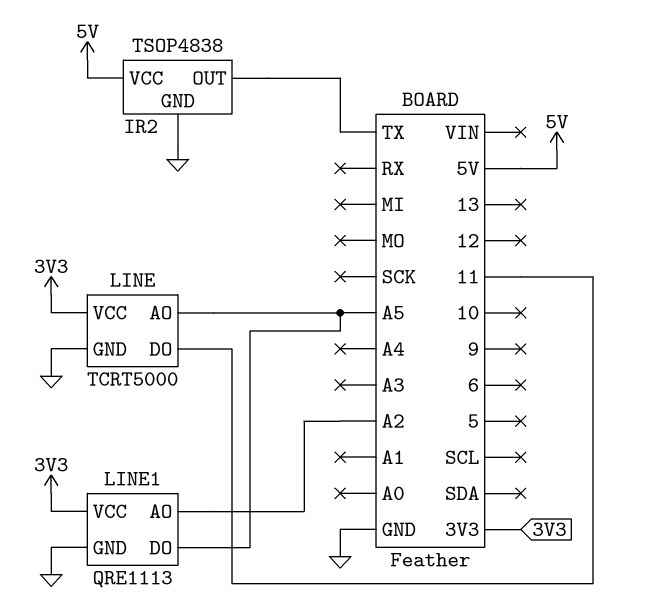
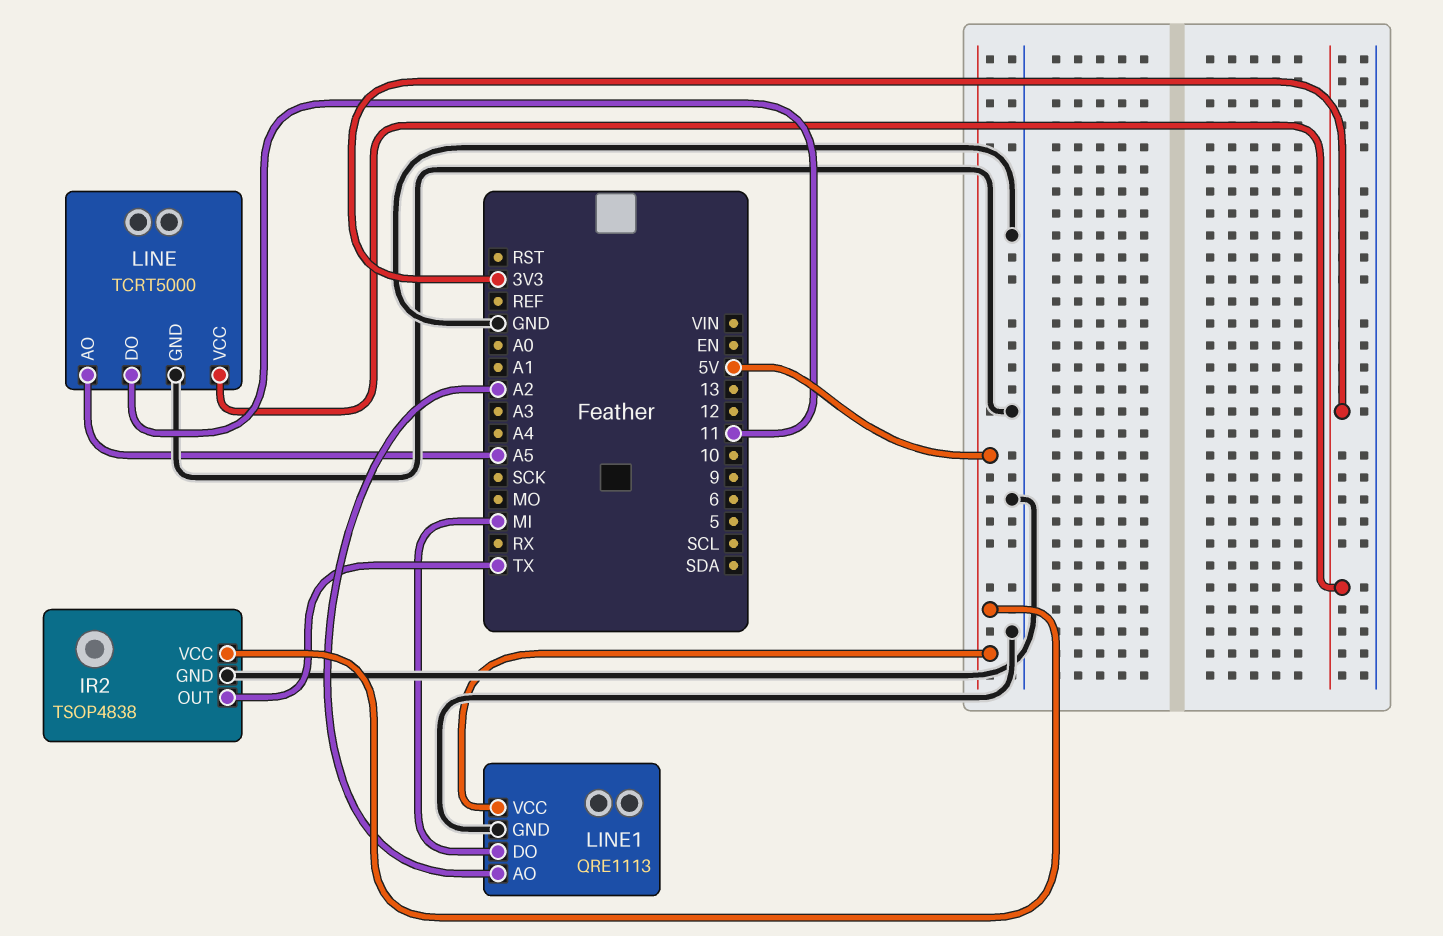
LINE1 pin DO: A5 -> MI
LINE1 pin VCC: 3V3 -> 5V

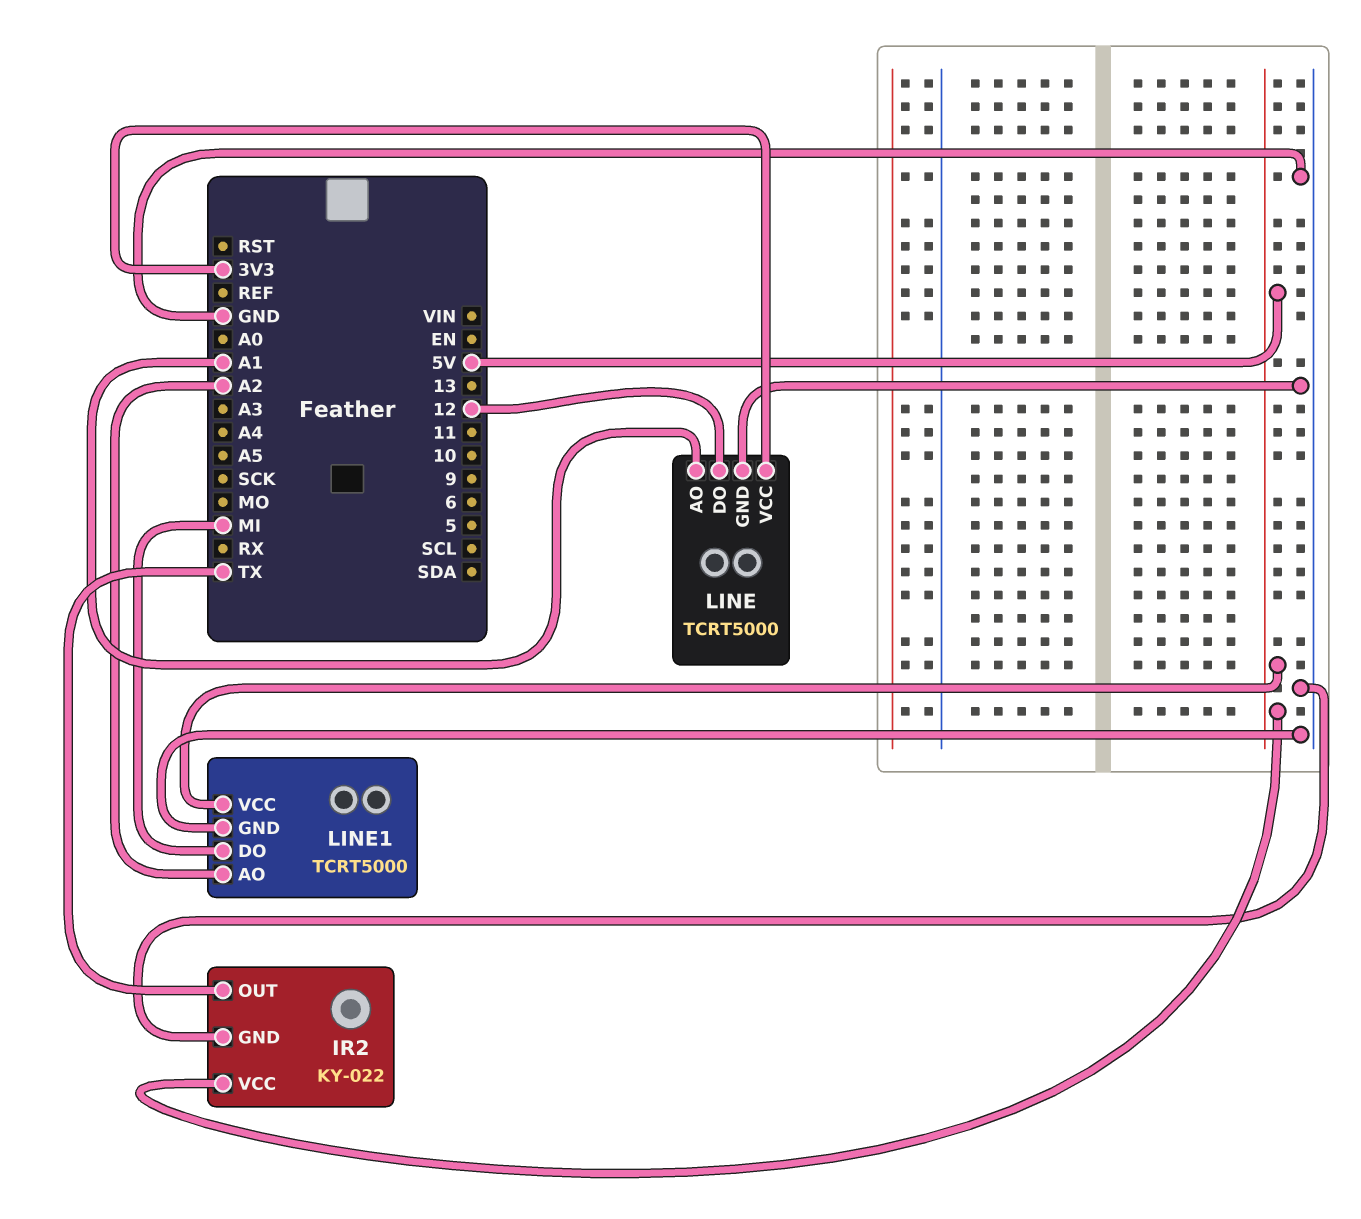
IR2: TSOP4838 -> KY-022
LINE pin AO: A5 -> A1
LINE pin DO: 11 -> 12
LINE1: QRE1113 -> TCRT5000

